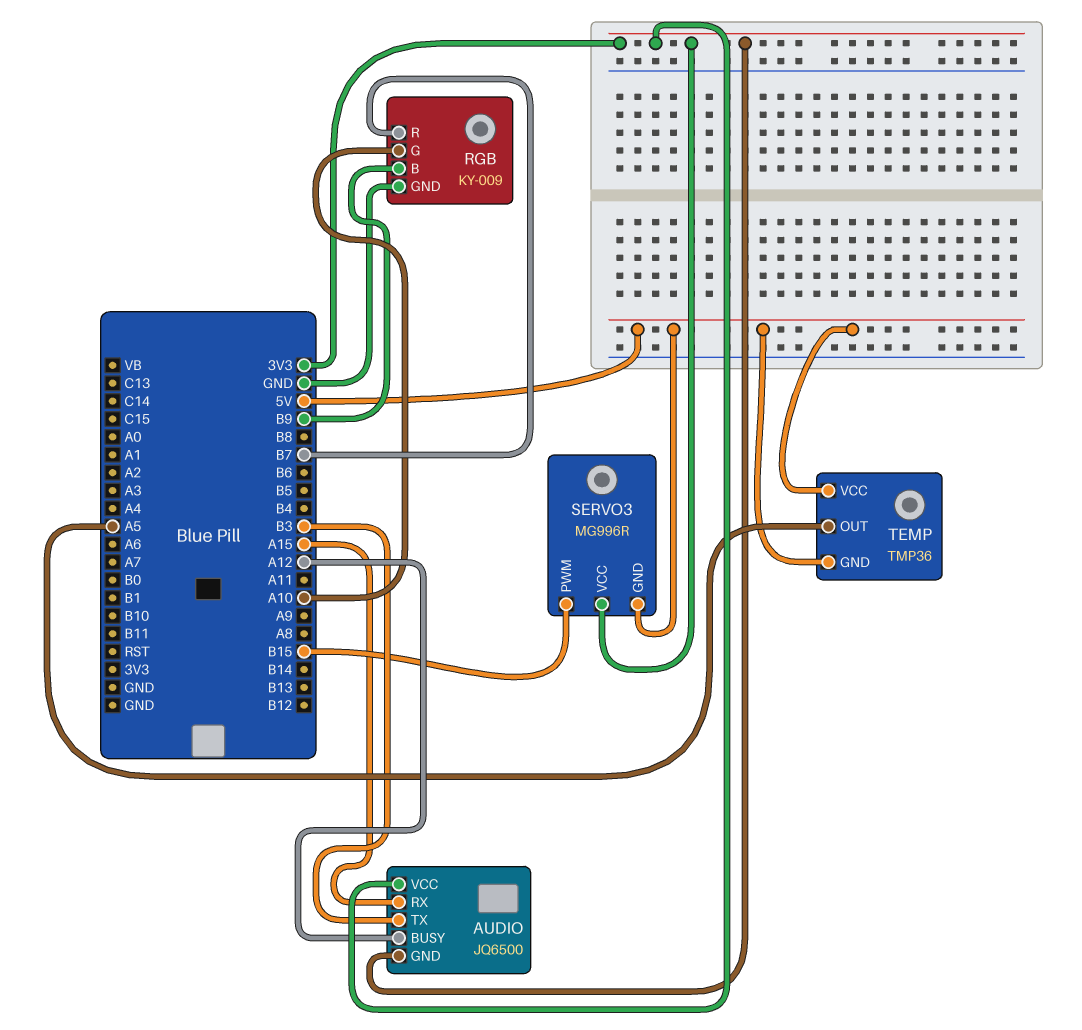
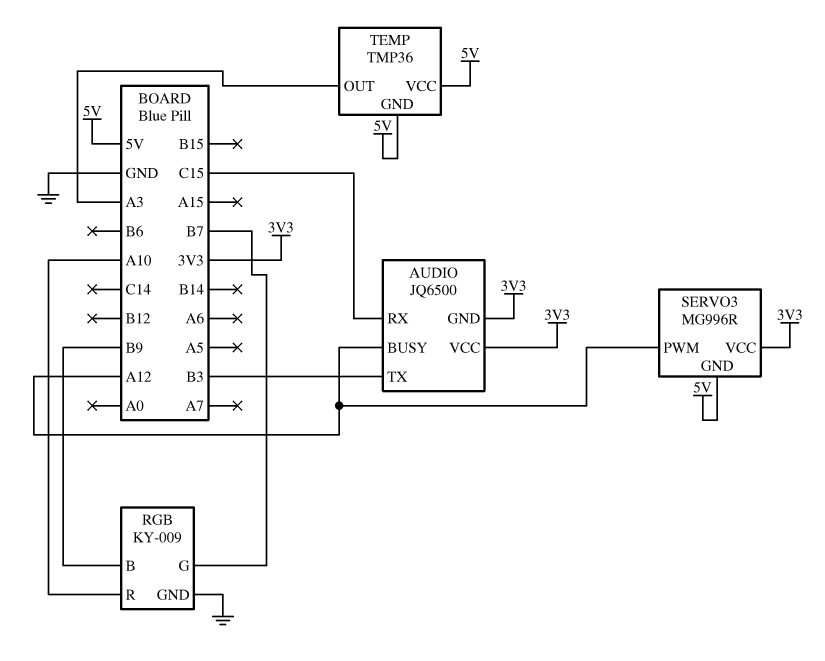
AUDIO pin RX: A15 -> C15
RGB pin G: A10 -> B7
RGB pin R: B7 -> A10
SERVO3 pin PWM: B15 -> A12
TEMP pin OUT: A5 -> A3

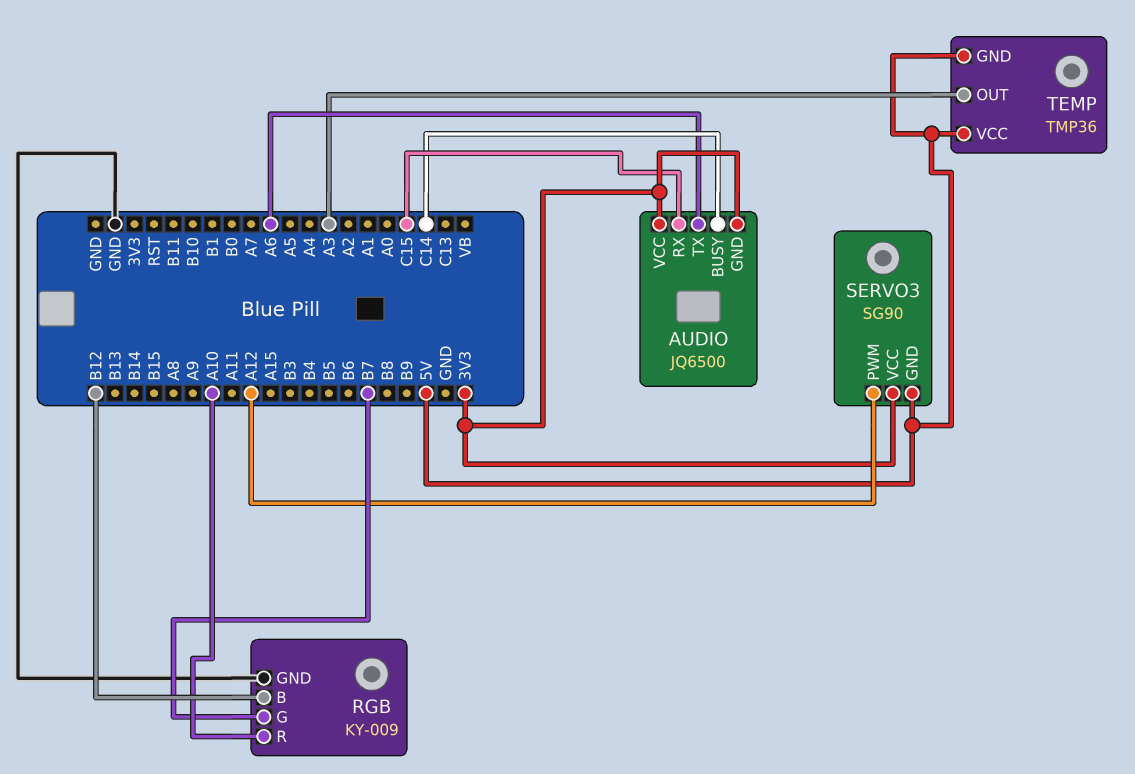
AUDIO pin BUSY: A12 -> C14
AUDIO pin TX: B3 -> A6
RGB pin B: B9 -> B12
SERVO3: MG996R -> SG90

